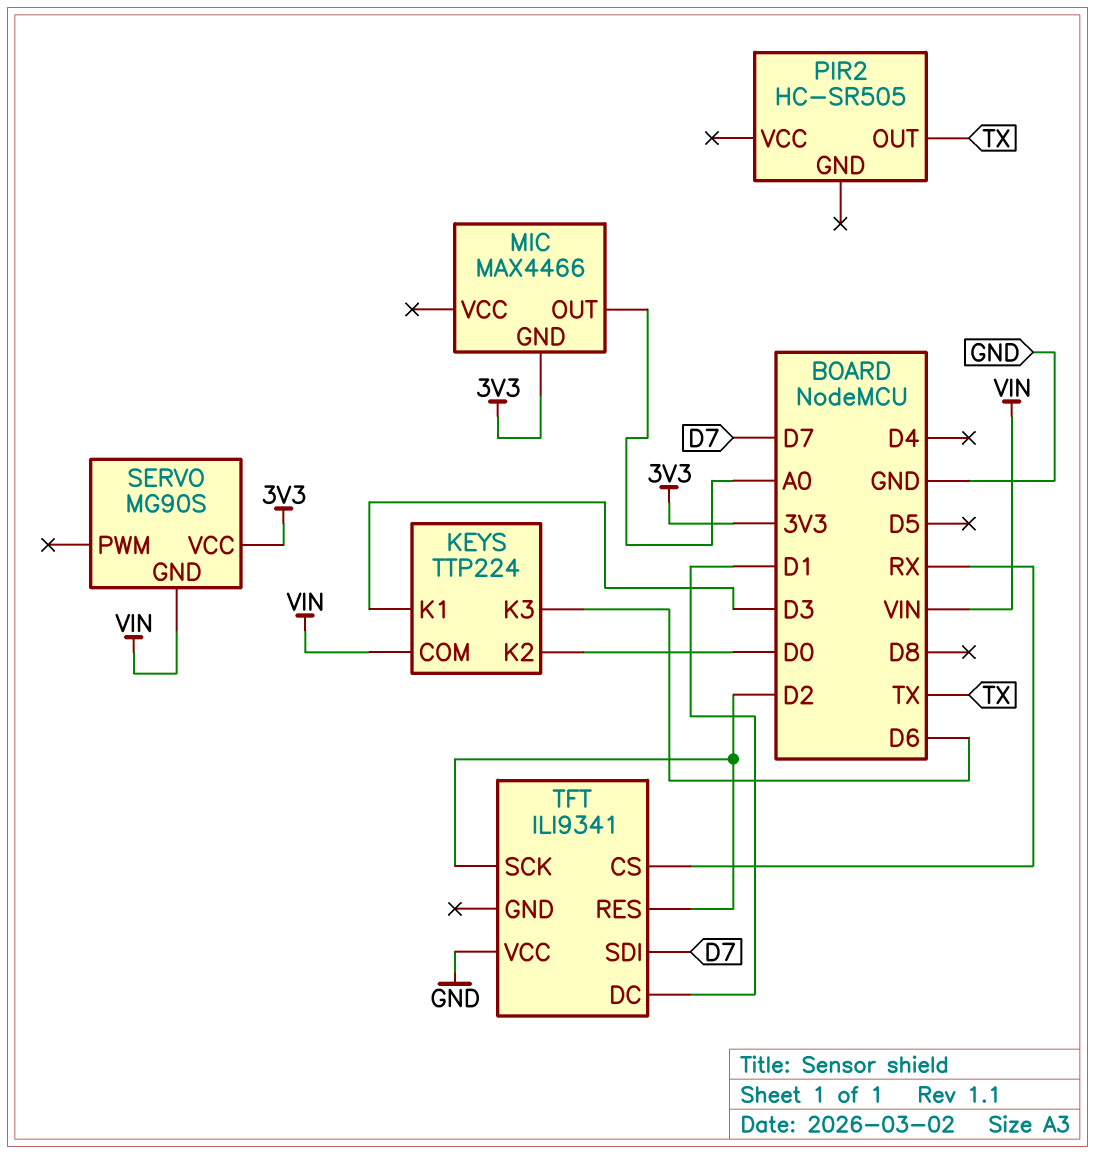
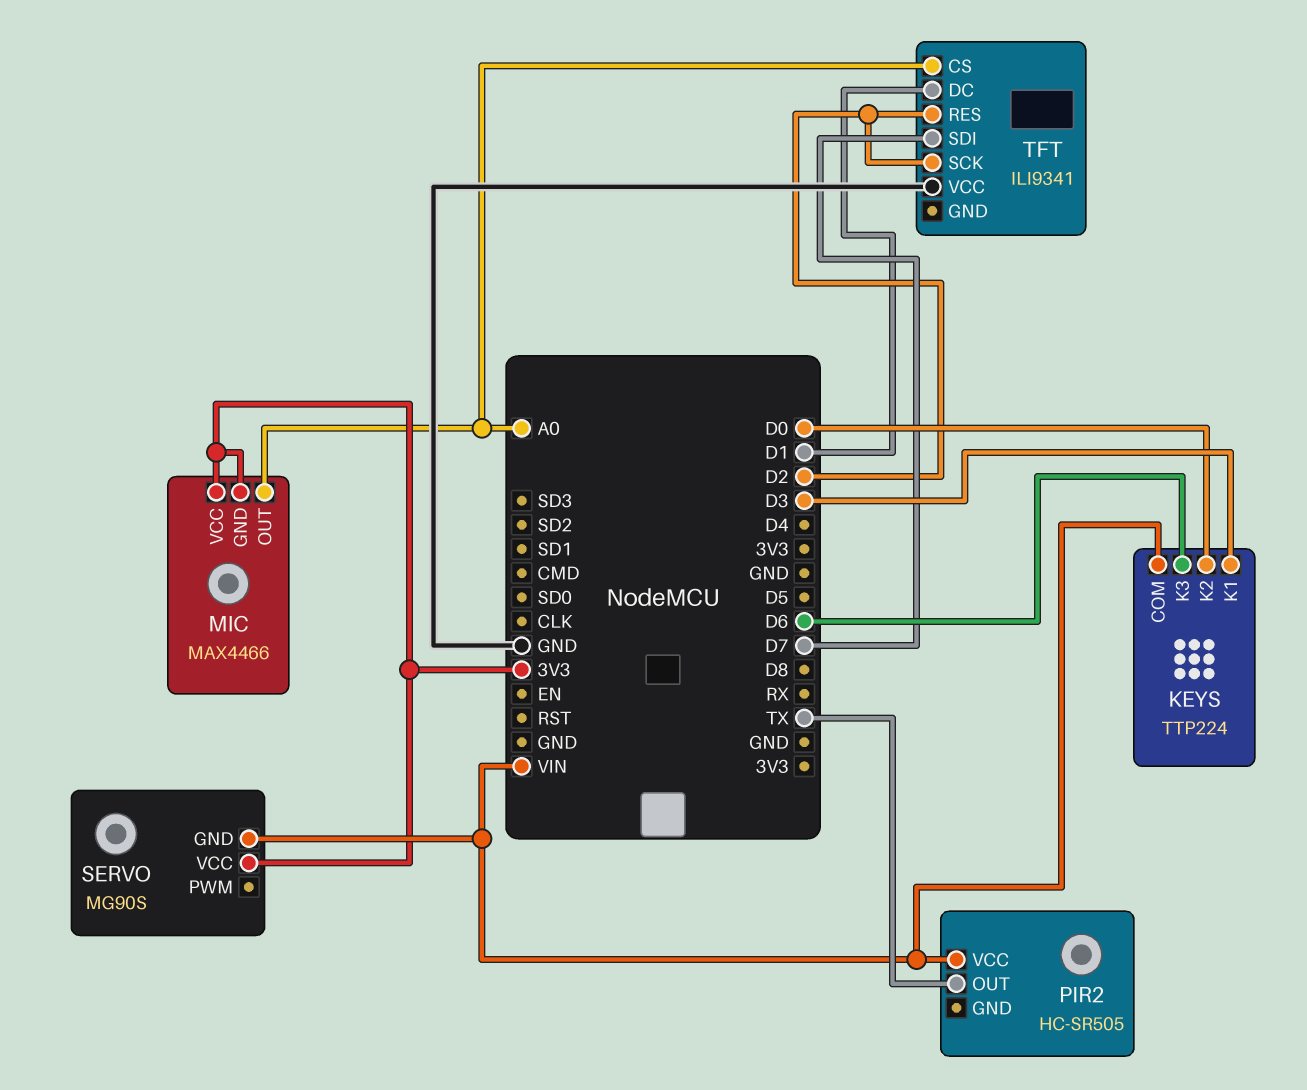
MIC pin VCC: none -> 3V3
PIR2 pin VCC: none -> VIN
TFT pin CS: RX -> A0

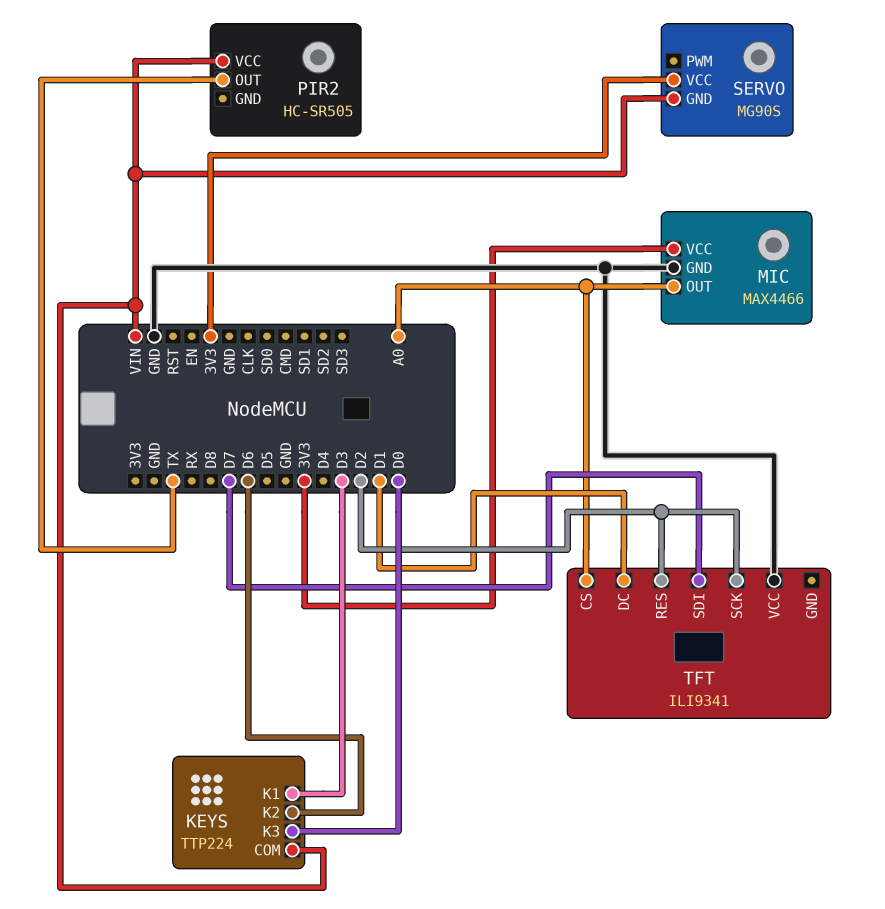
KEYS pin K2: D0 -> D6
KEYS pin K3: D6 -> D0
MIC pin GND: 3V3 -> GND

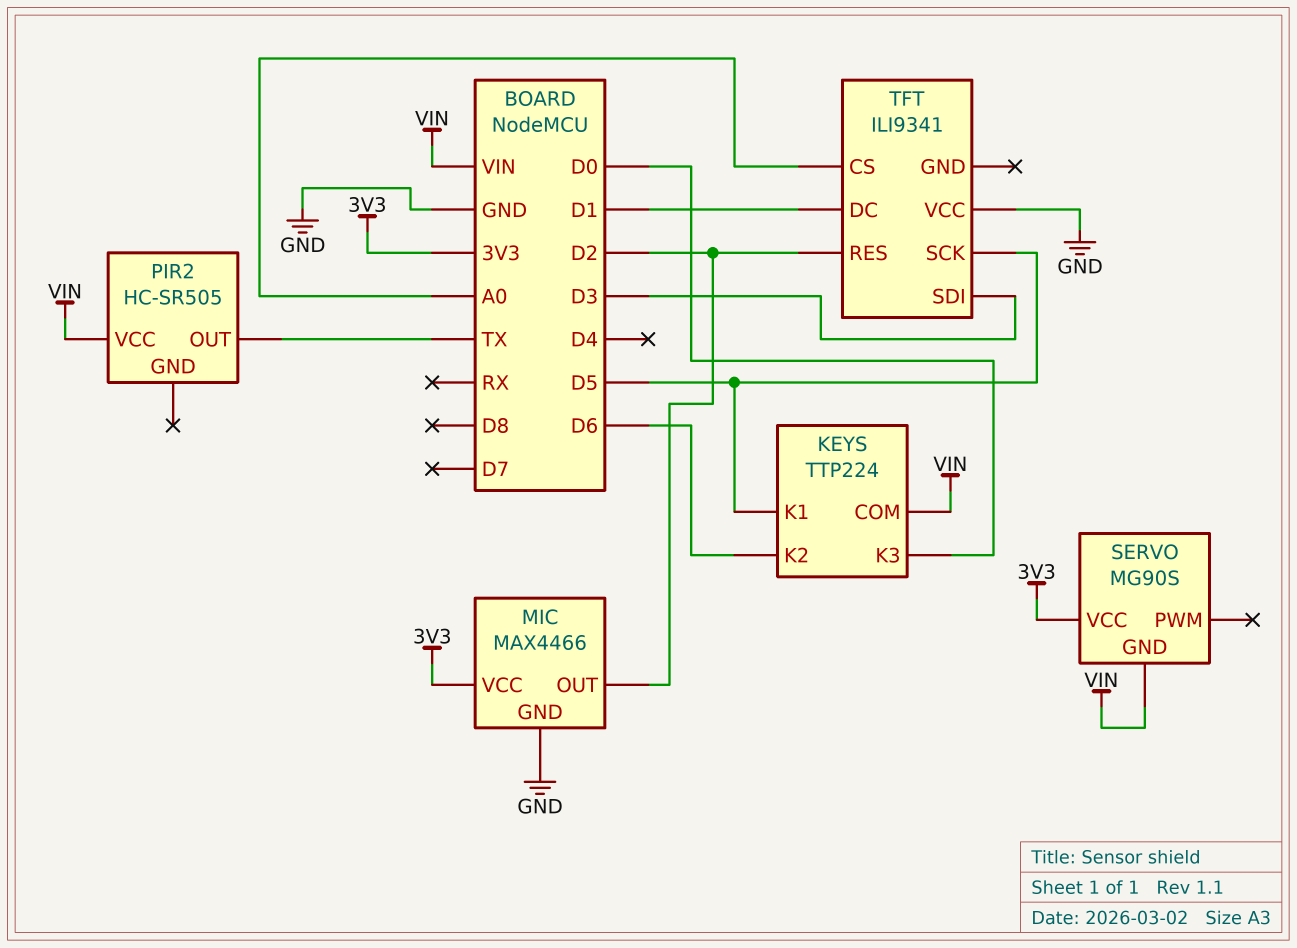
KEYS pin K1: D3 -> D5
MIC pin OUT: A0 -> D2
TFT pin SCK: D2 -> D5
TFT pin SDI: D7 -> D3

